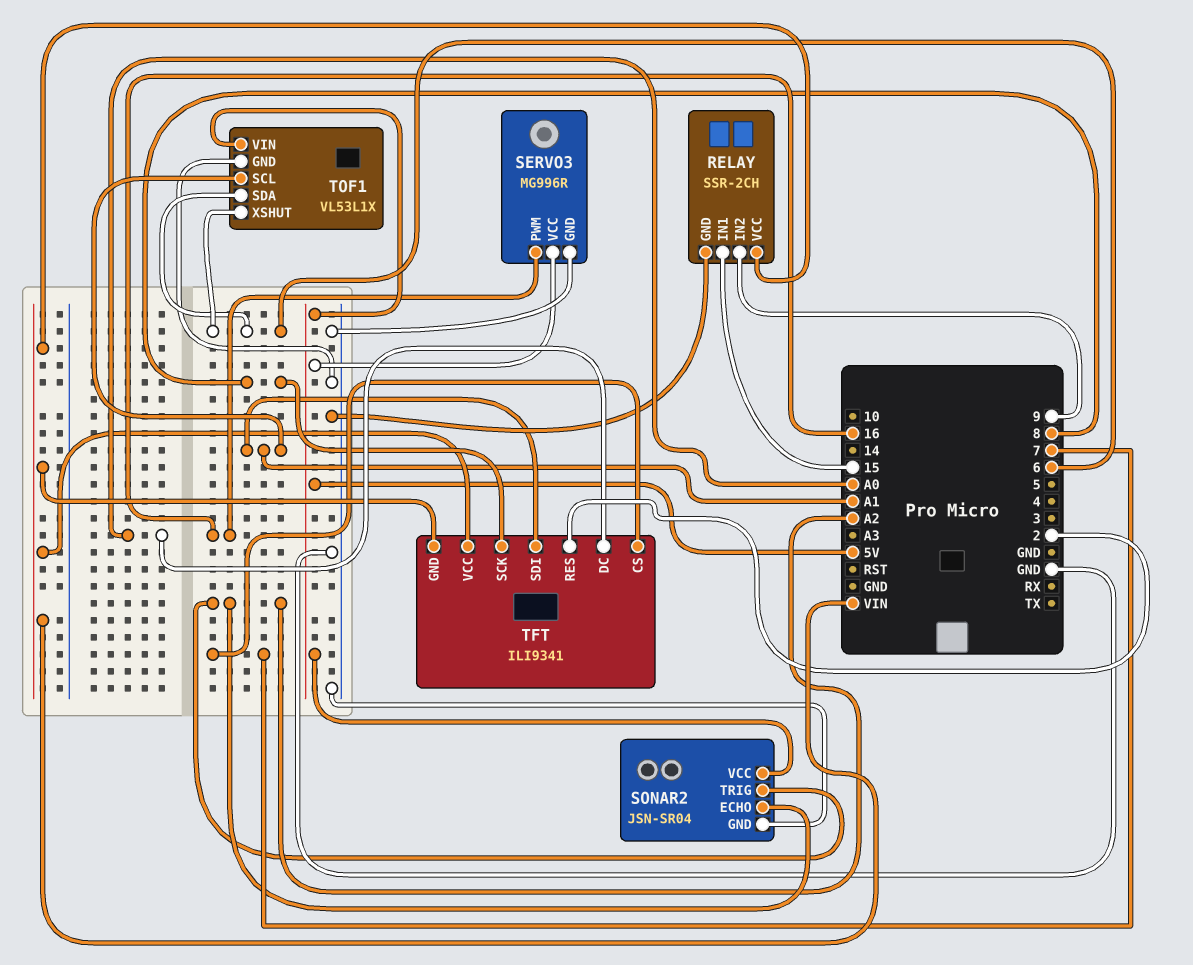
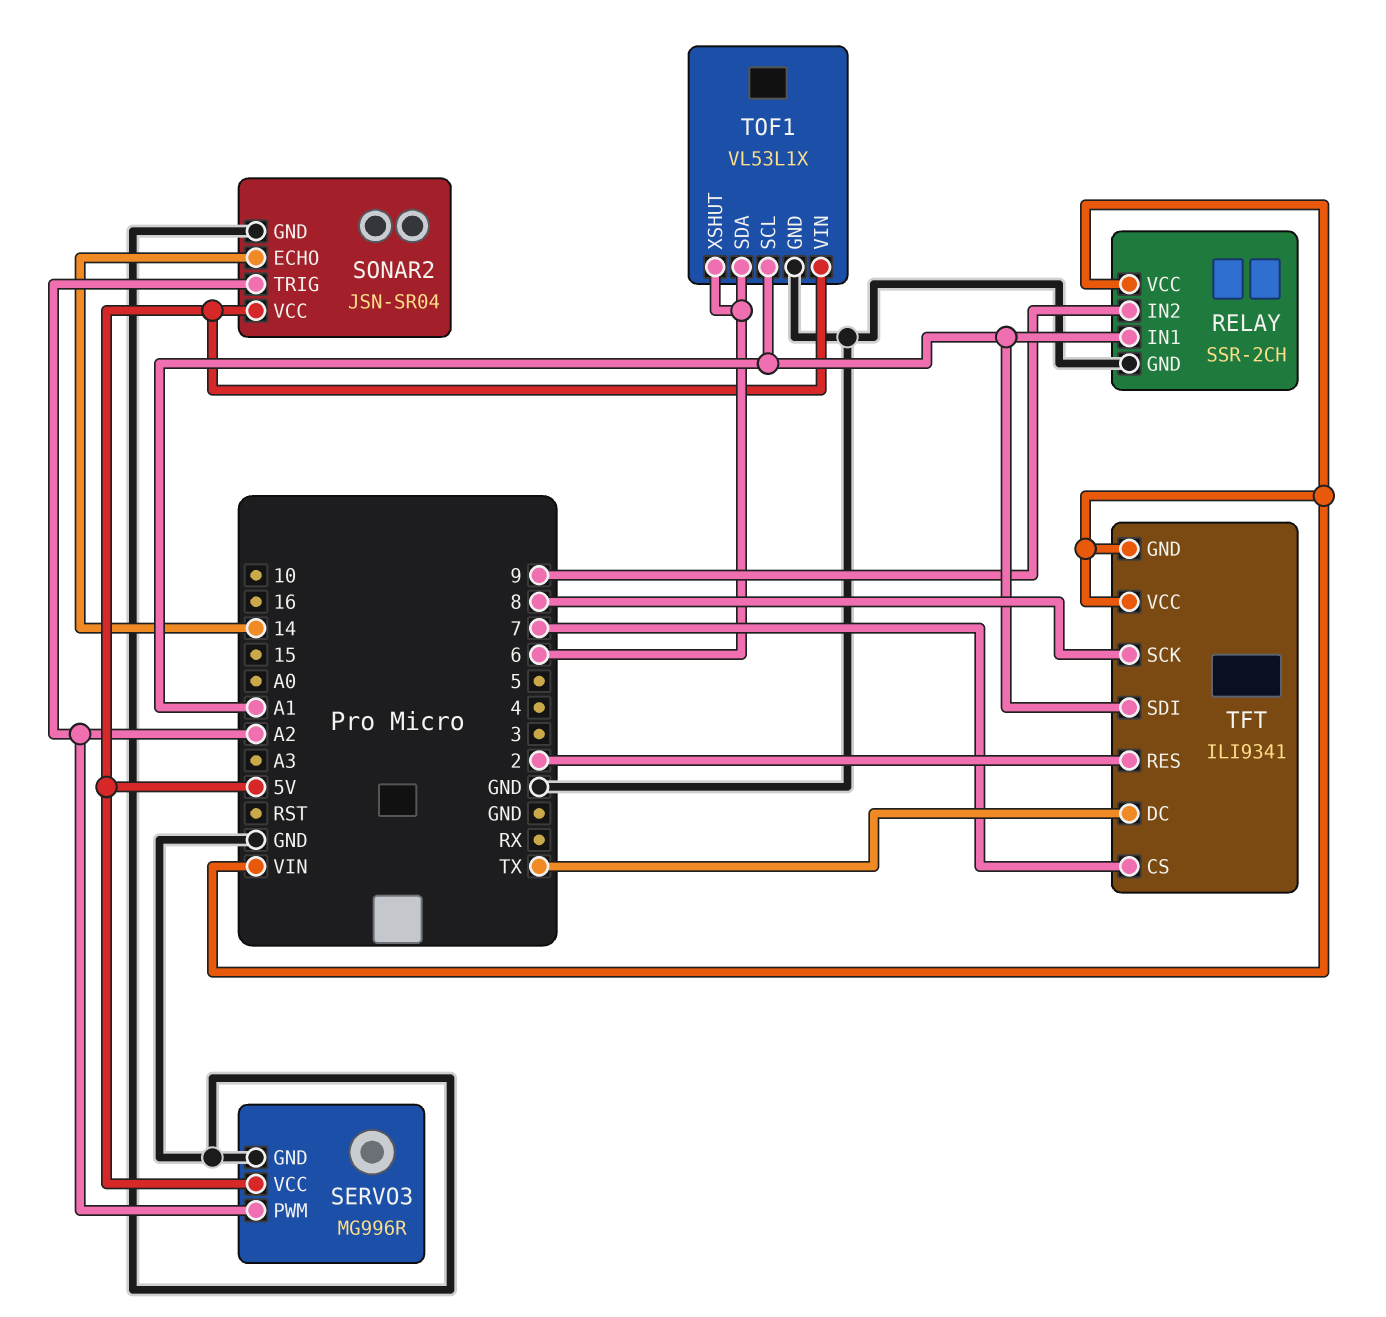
RELAY pin IN1: 15 -> A1
SERVO3 pin PWM: 16 -> A2
SONAR2 pin ECHO: A2 -> 14
TFT pin DC: A0 -> TX

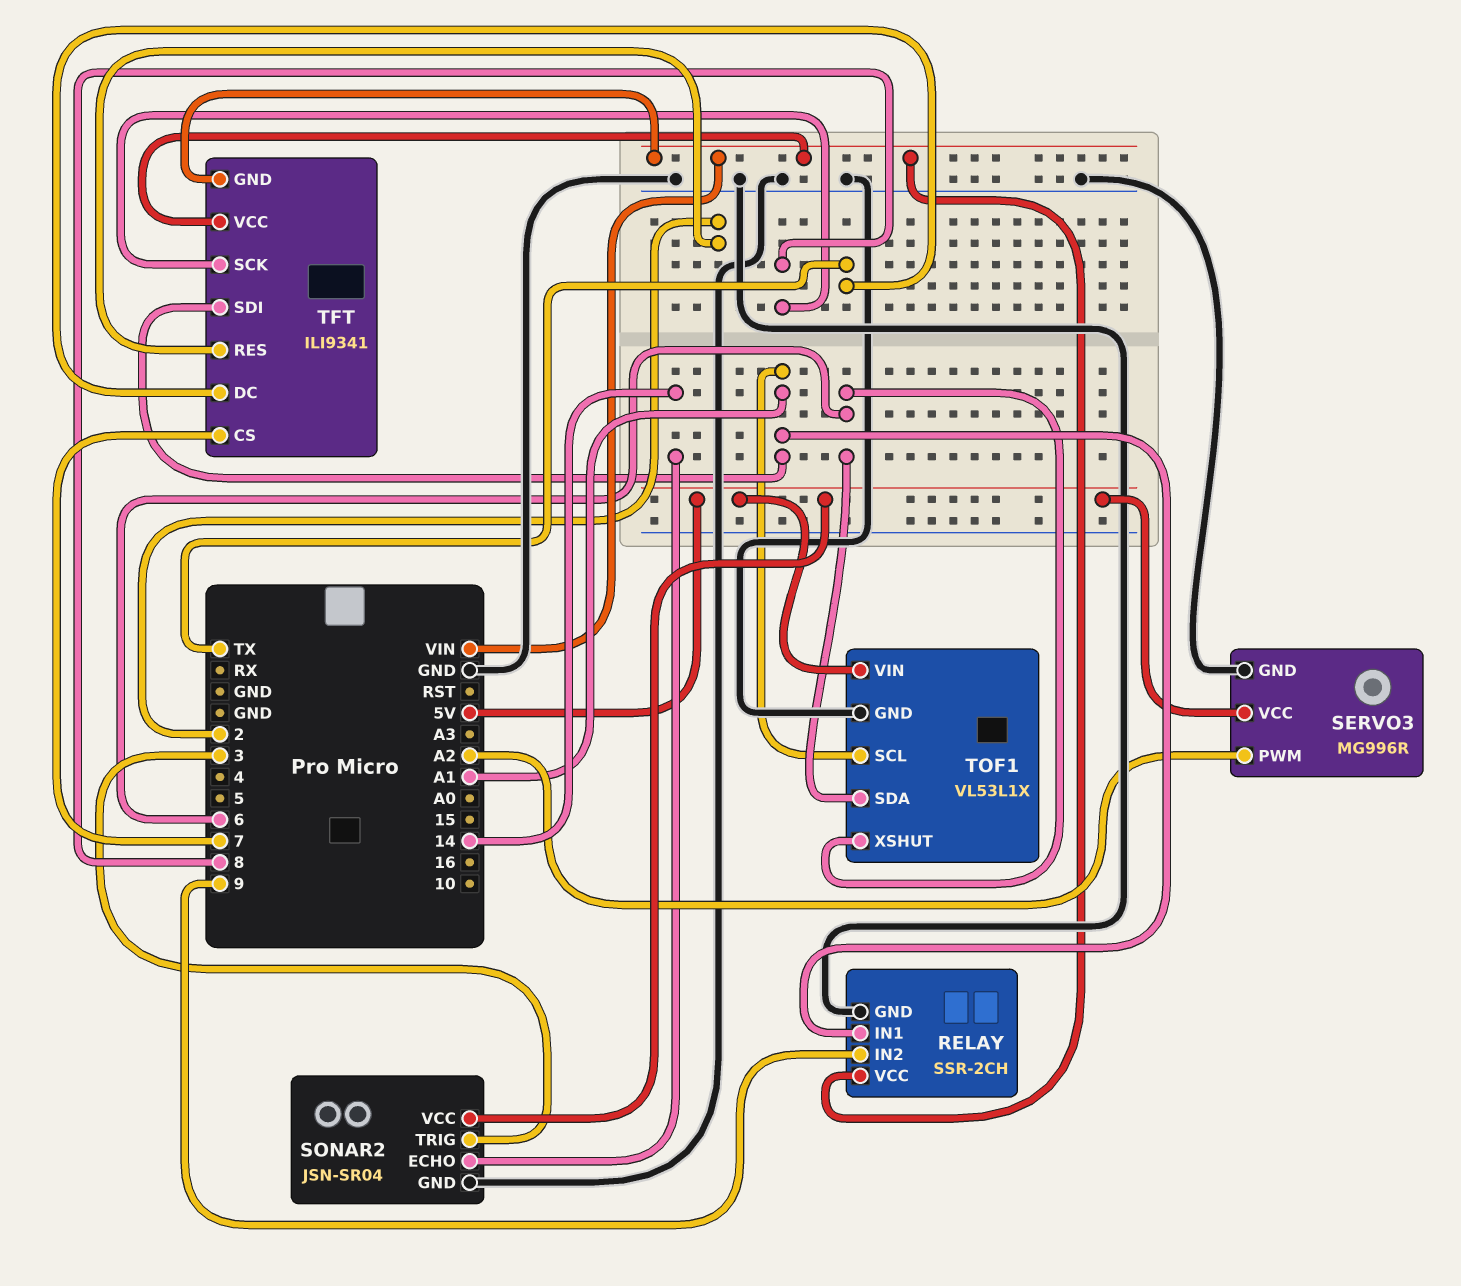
SONAR2 pin TRIG: A2 -> 3

